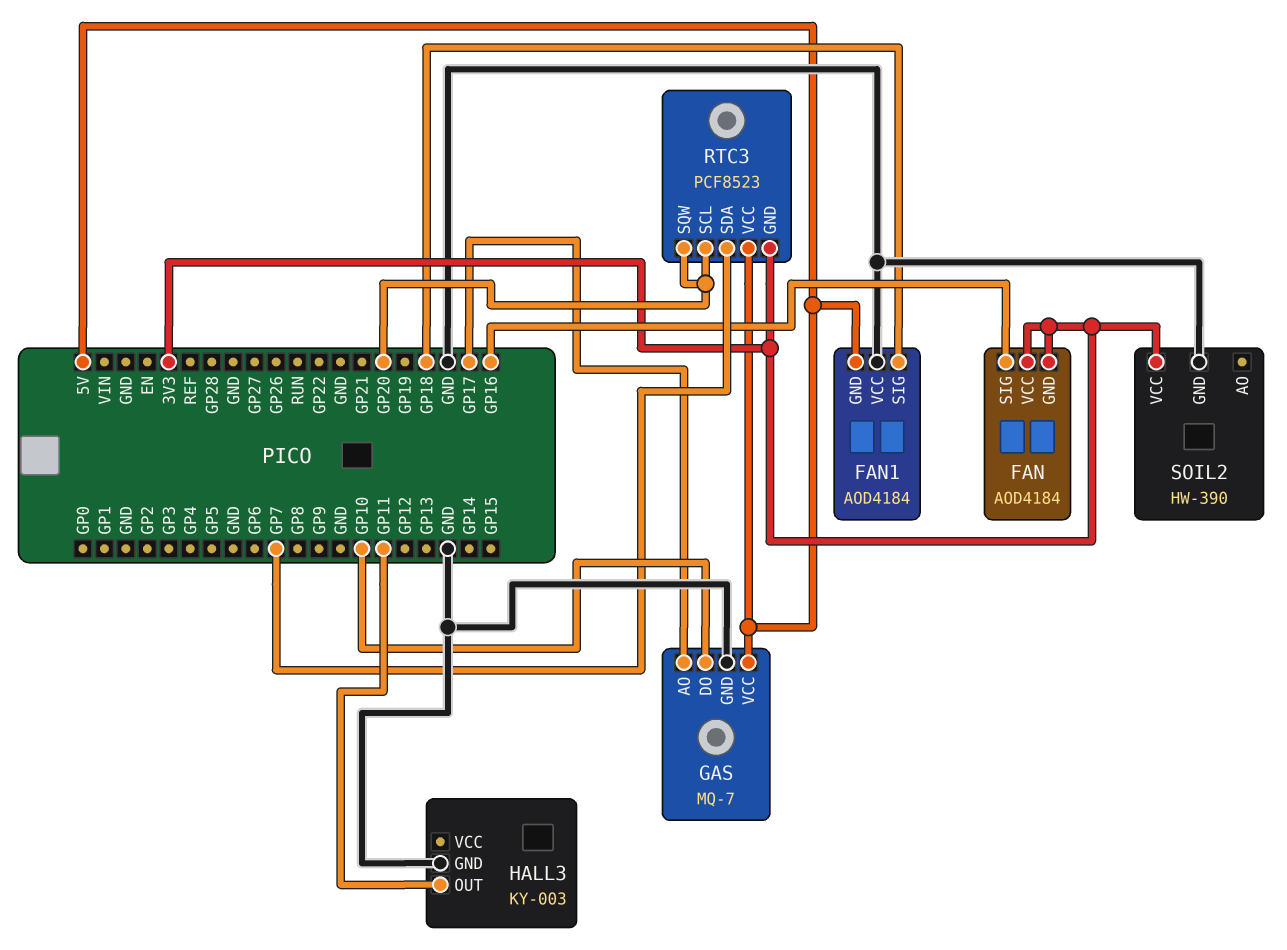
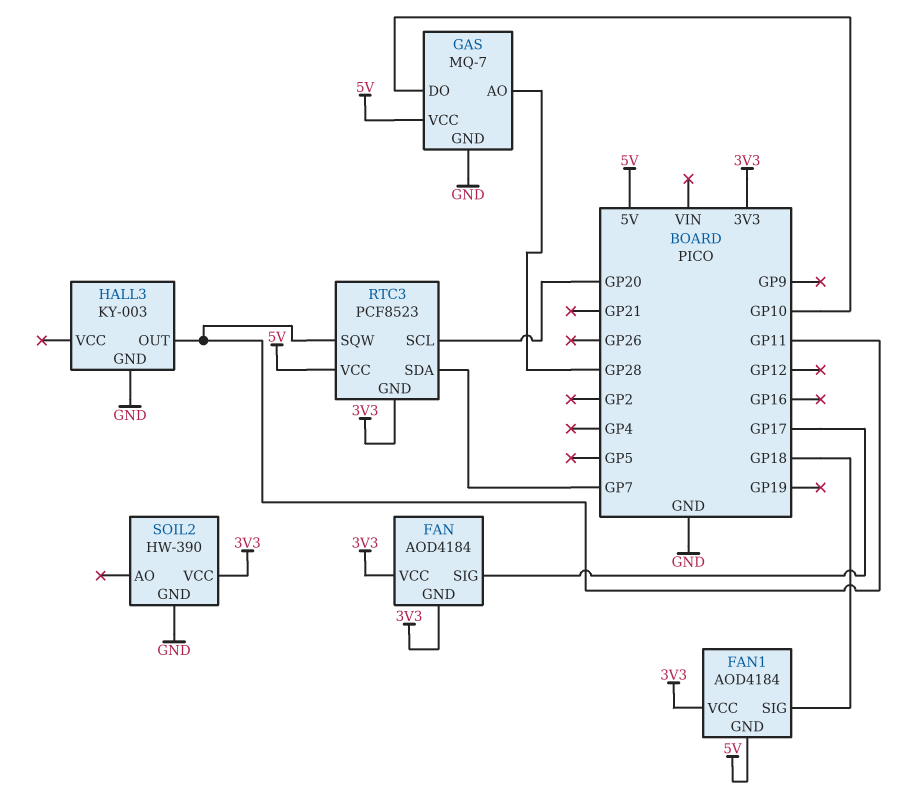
FAN pin SIG: GP16 -> GP17
FAN1 pin VCC: GND -> 3V3
GAS pin AO: GP17 -> GP28
RTC3 pin SQW: GP20 -> GP11

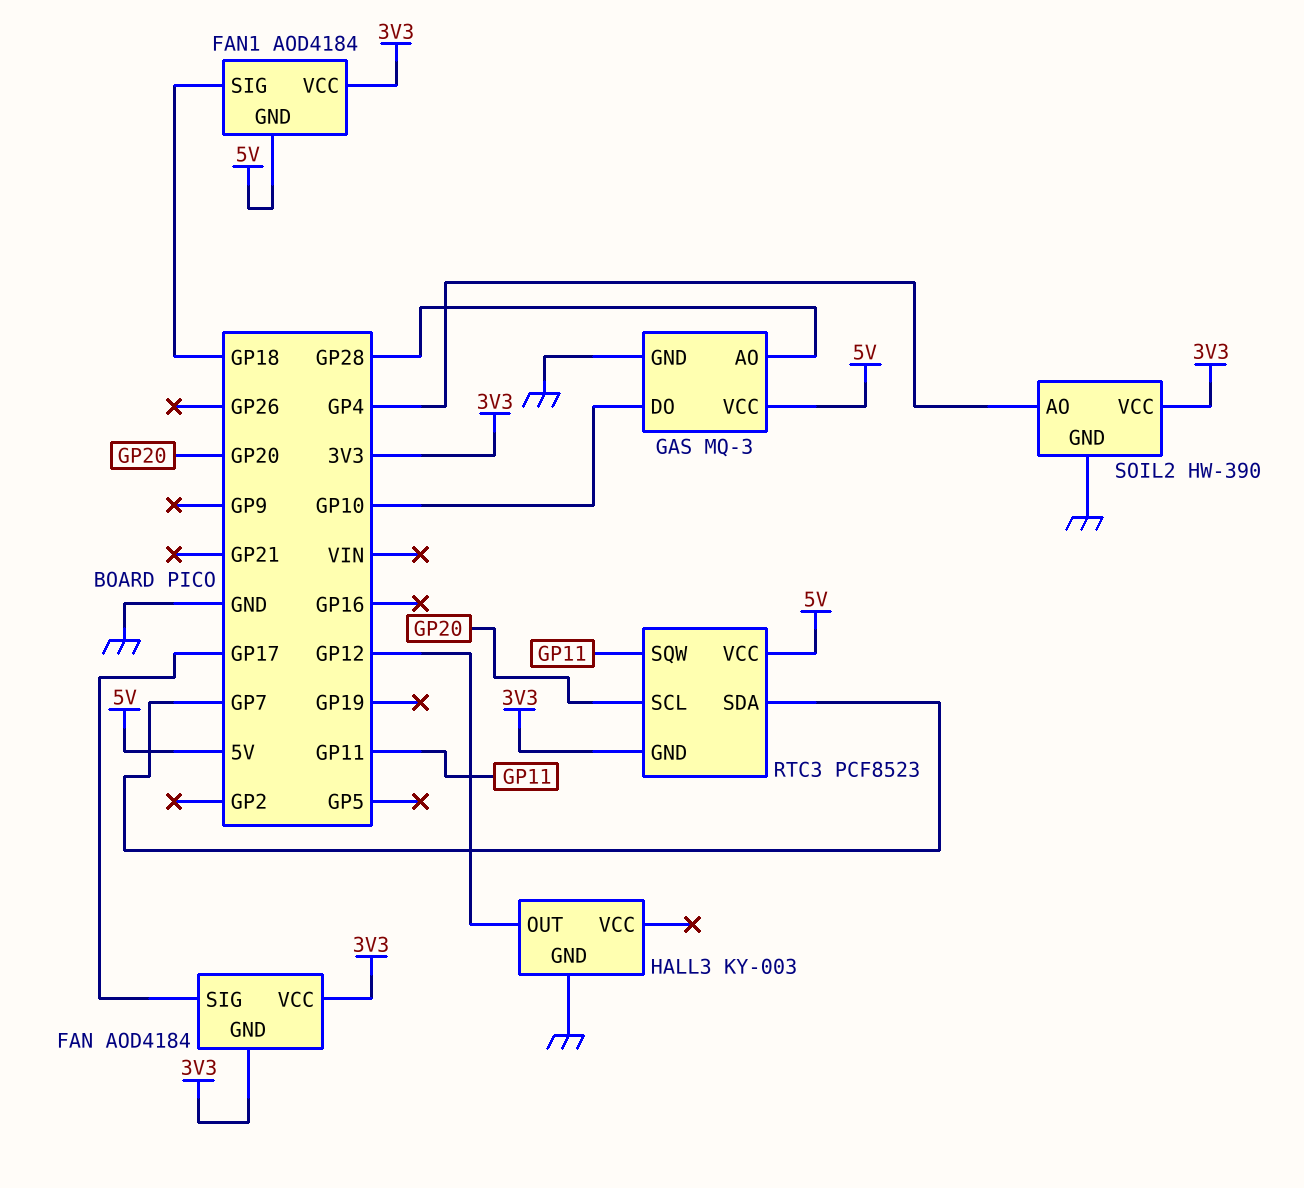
GAS: MQ-7 -> MQ-3
HALL3 pin OUT: GP11 -> GP12
SOIL2 pin AO: none -> GP4

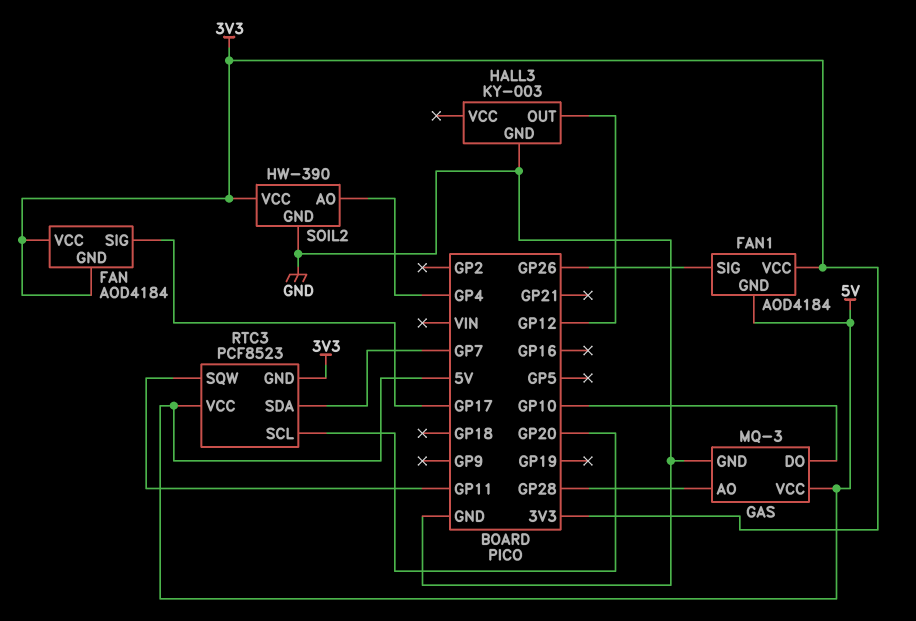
FAN1 pin SIG: GP18 -> GP26

